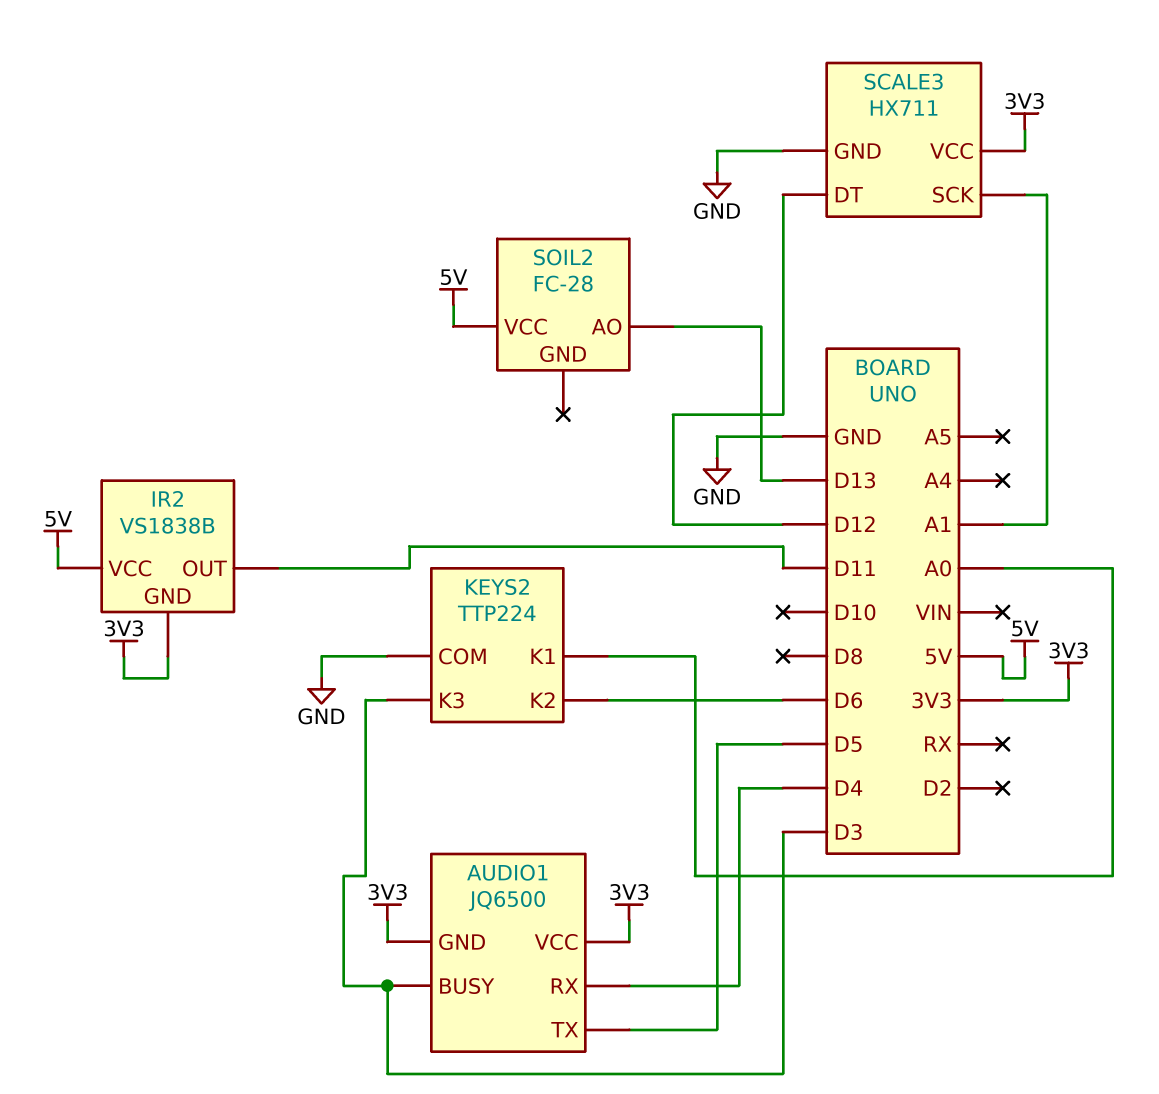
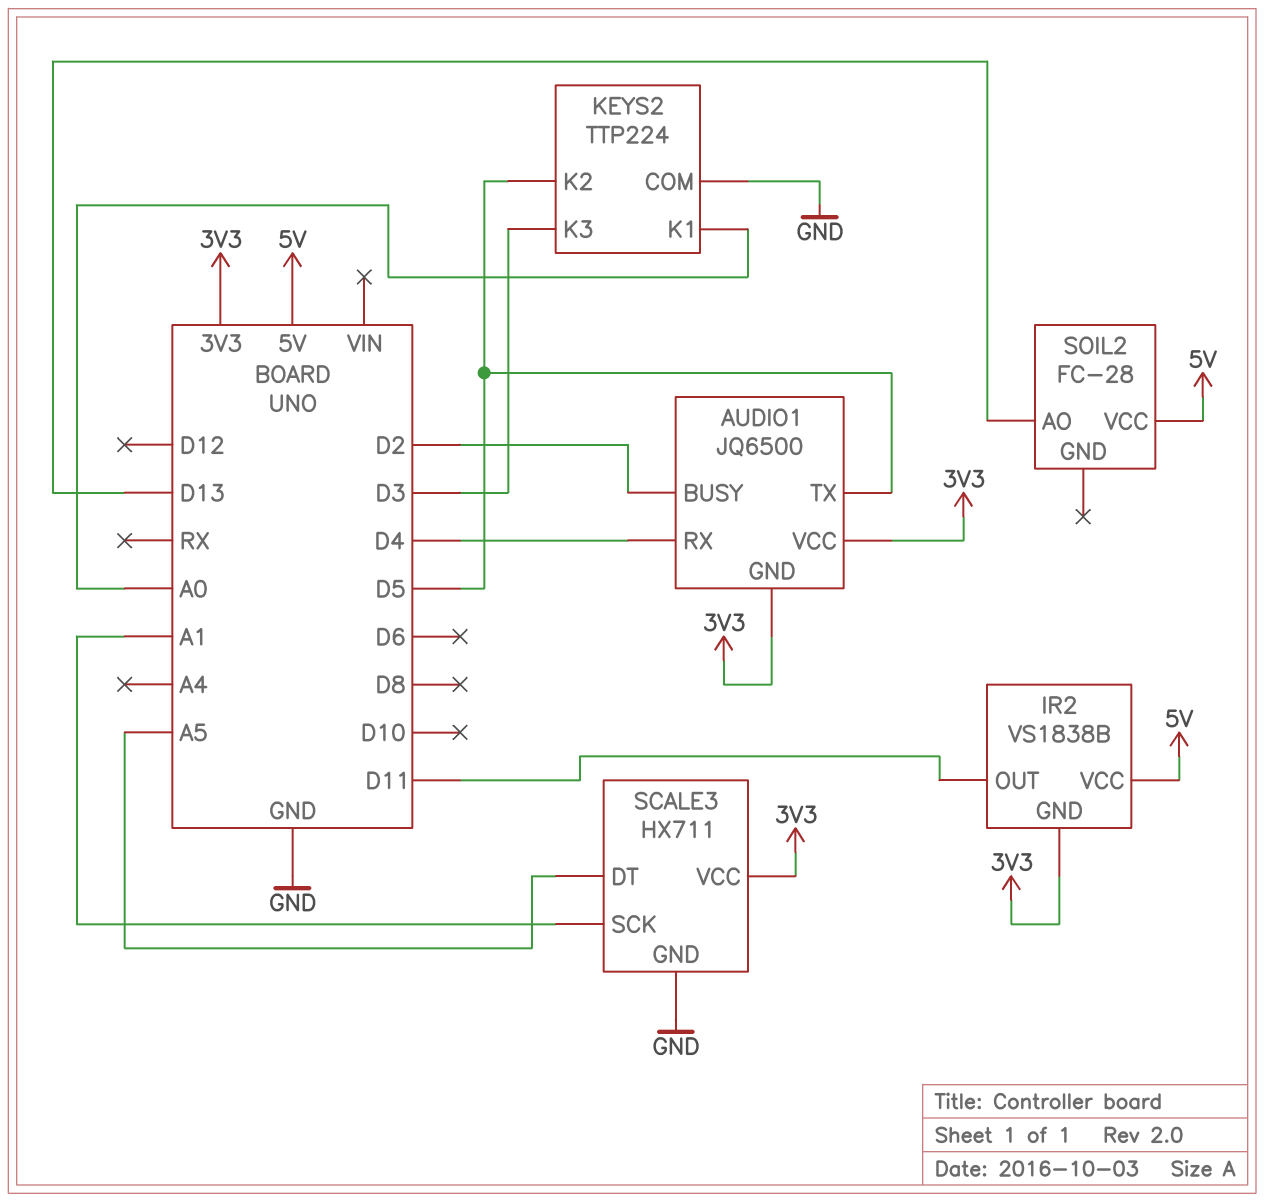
AUDIO1 pin BUSY: D3 -> D2
KEYS2 pin K2: D6 -> D5
SCALE3 pin DT: D12 -> A5

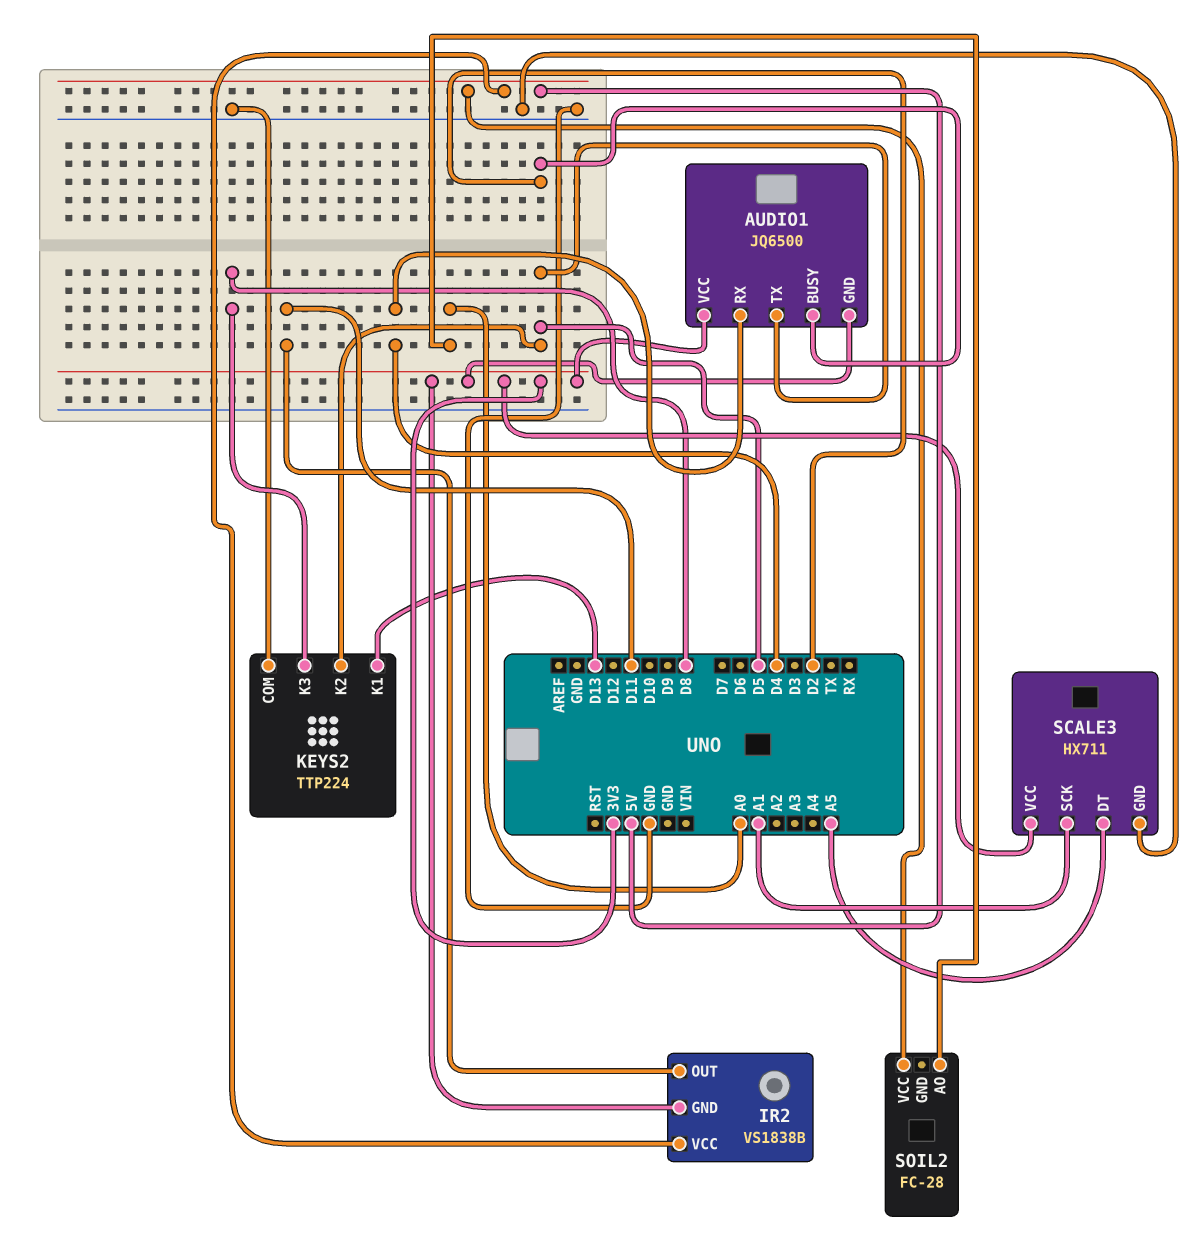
KEYS2 pin K1: A0 -> D13
KEYS2 pin K3: D3 -> D8
SOIL2 pin AO: D13 -> A0

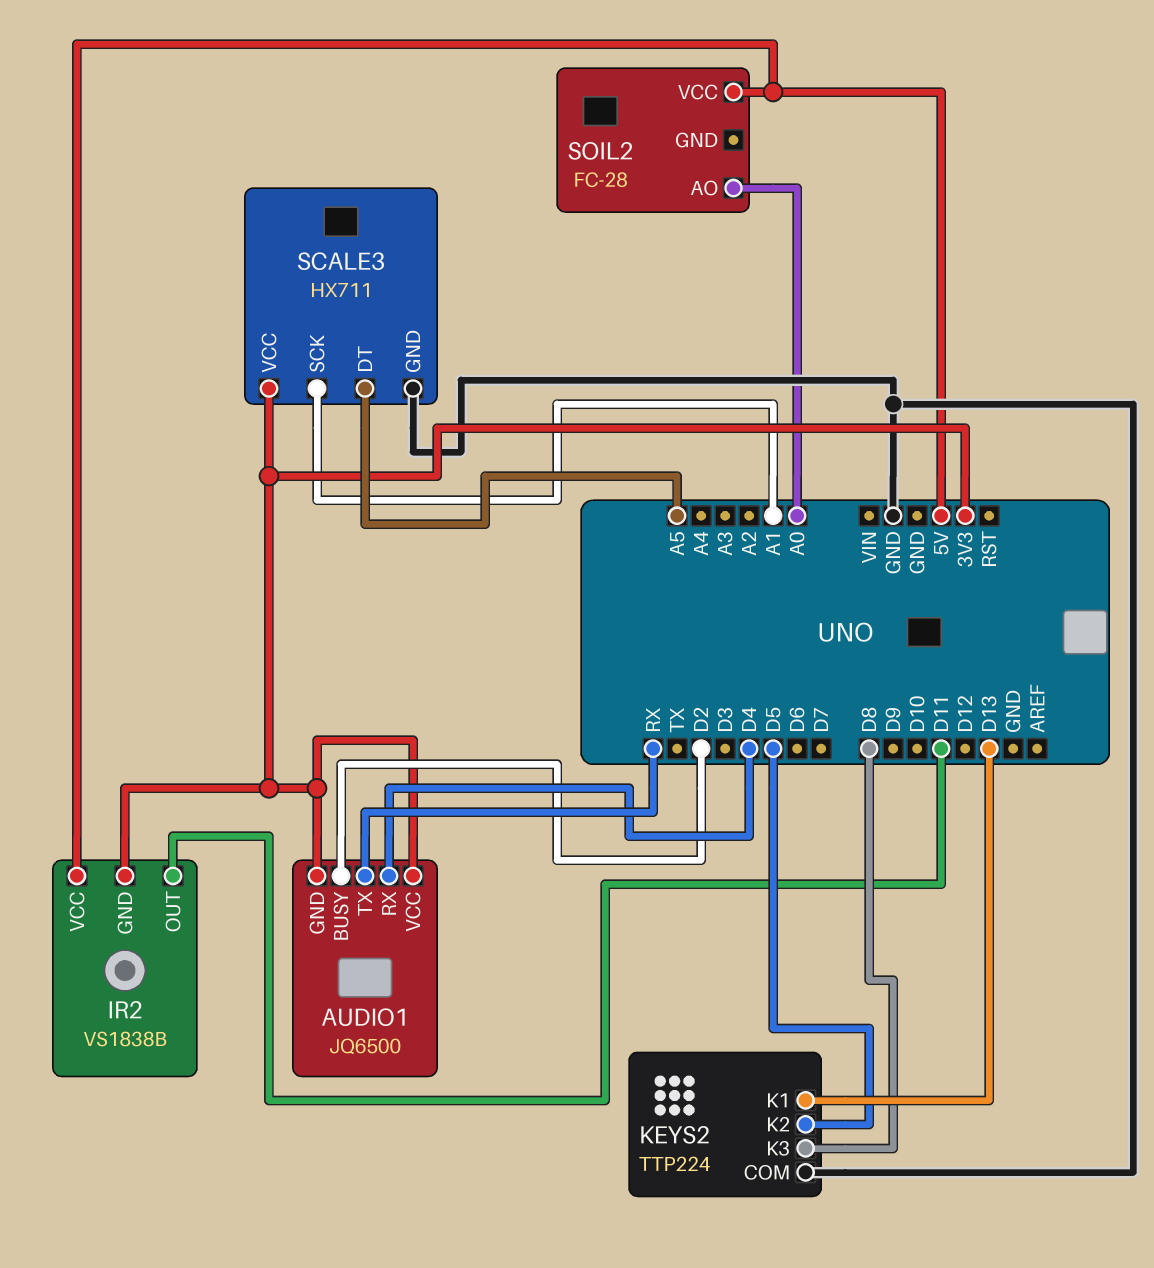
AUDIO1 pin TX: D5 -> RX

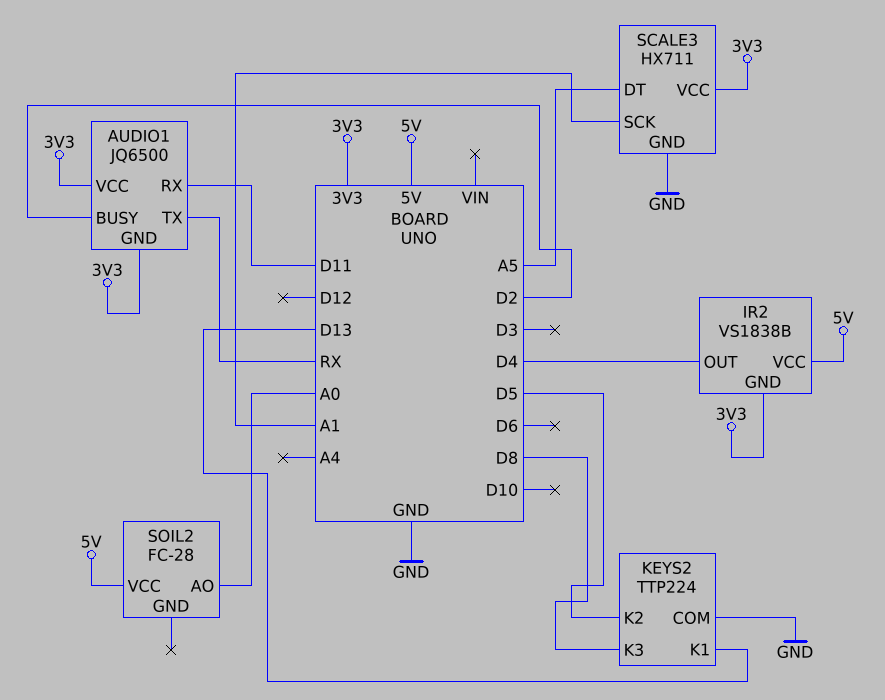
AUDIO1 pin RX: D4 -> D11
IR2 pin OUT: D11 -> D4

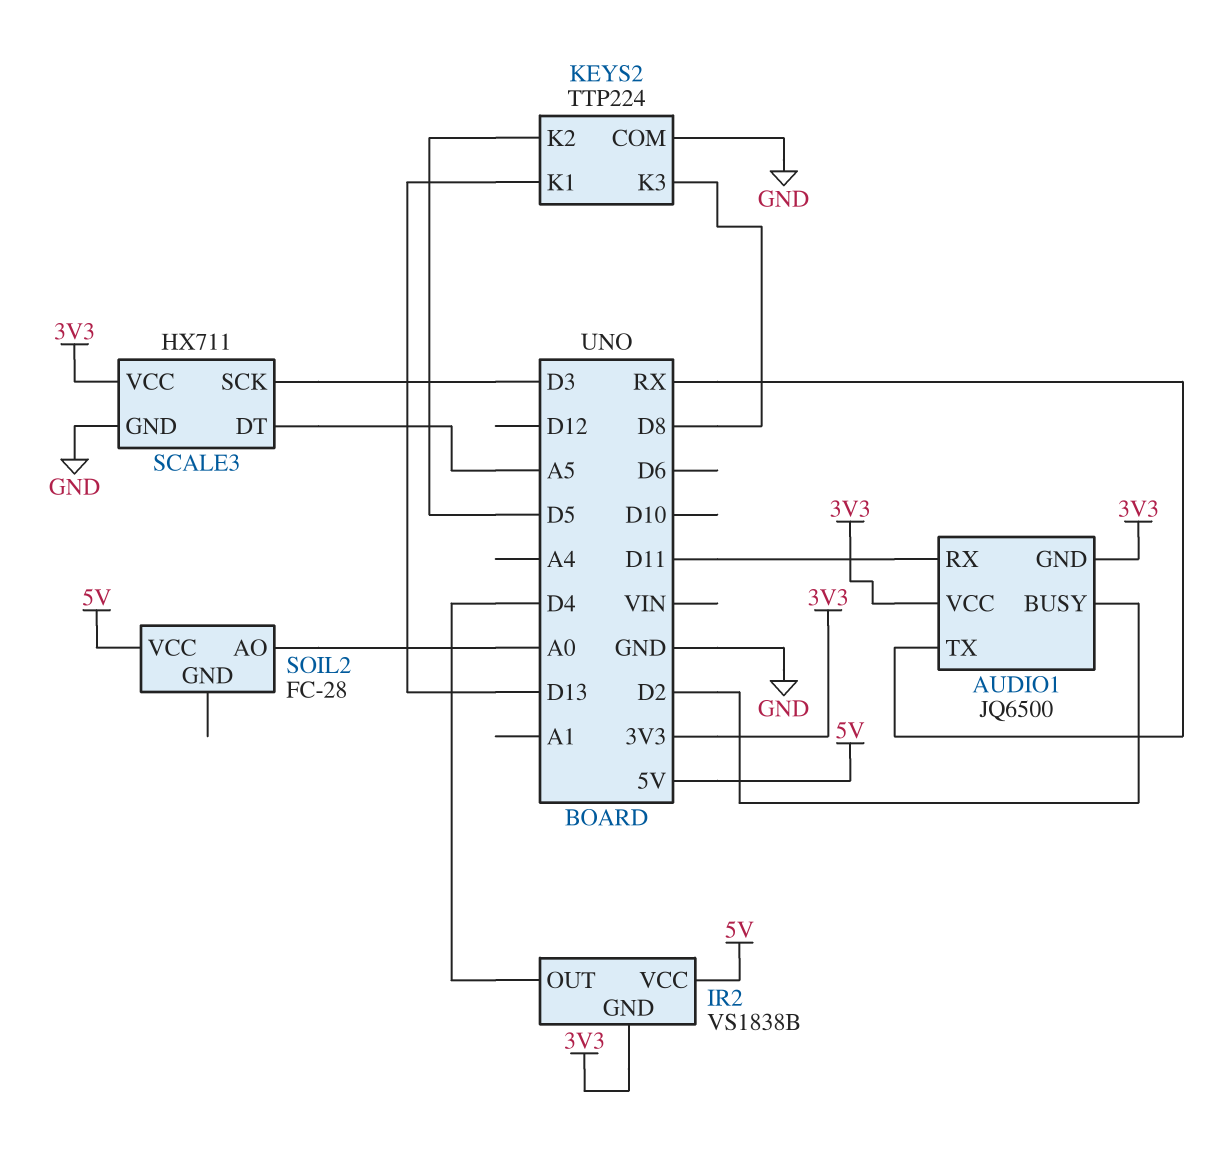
SCALE3 pin SCK: A1 -> D3

